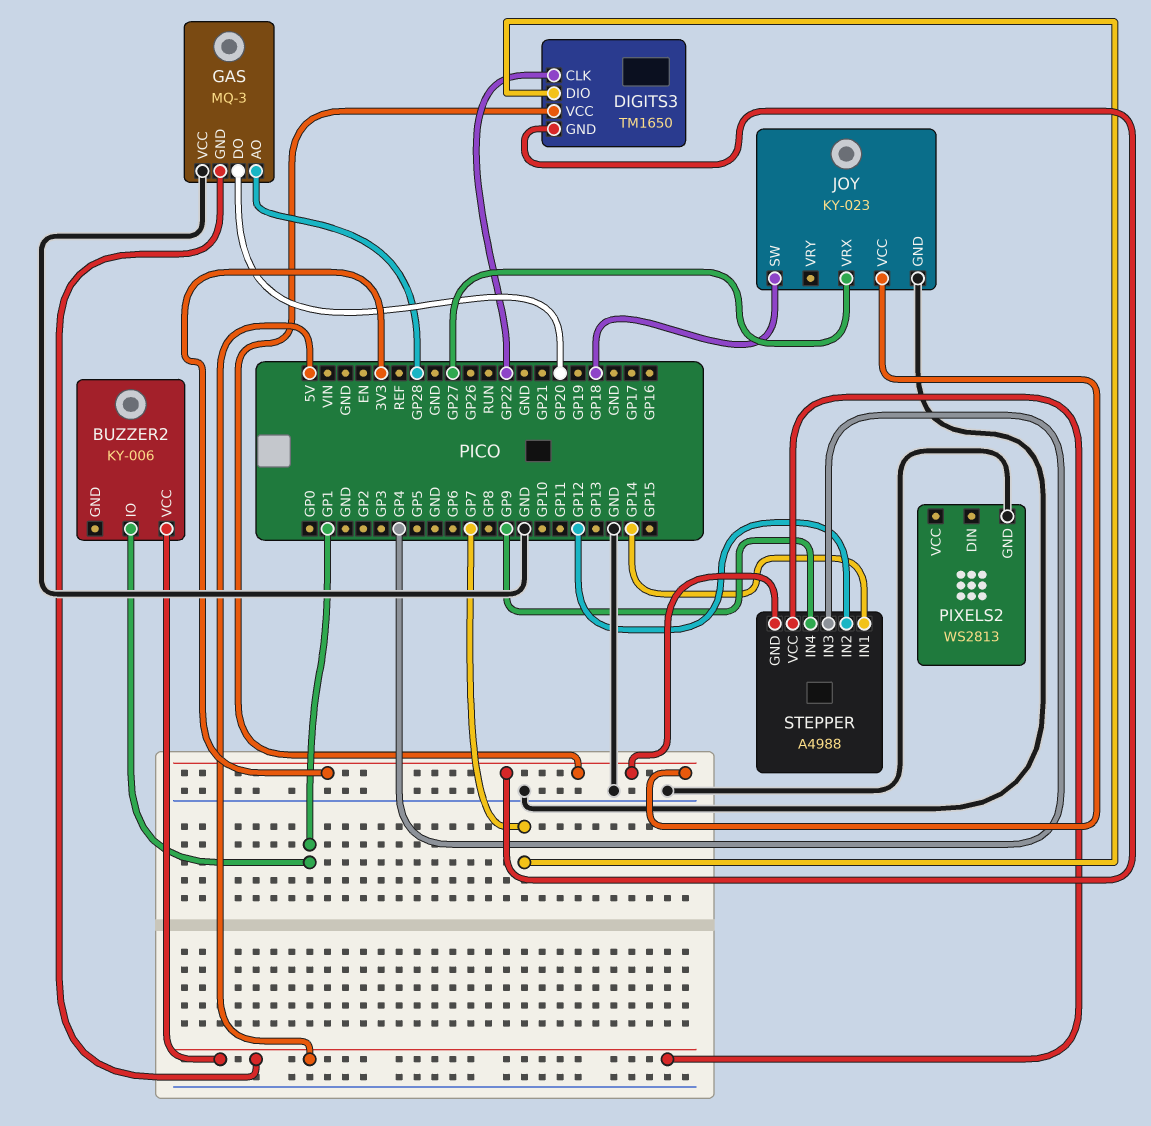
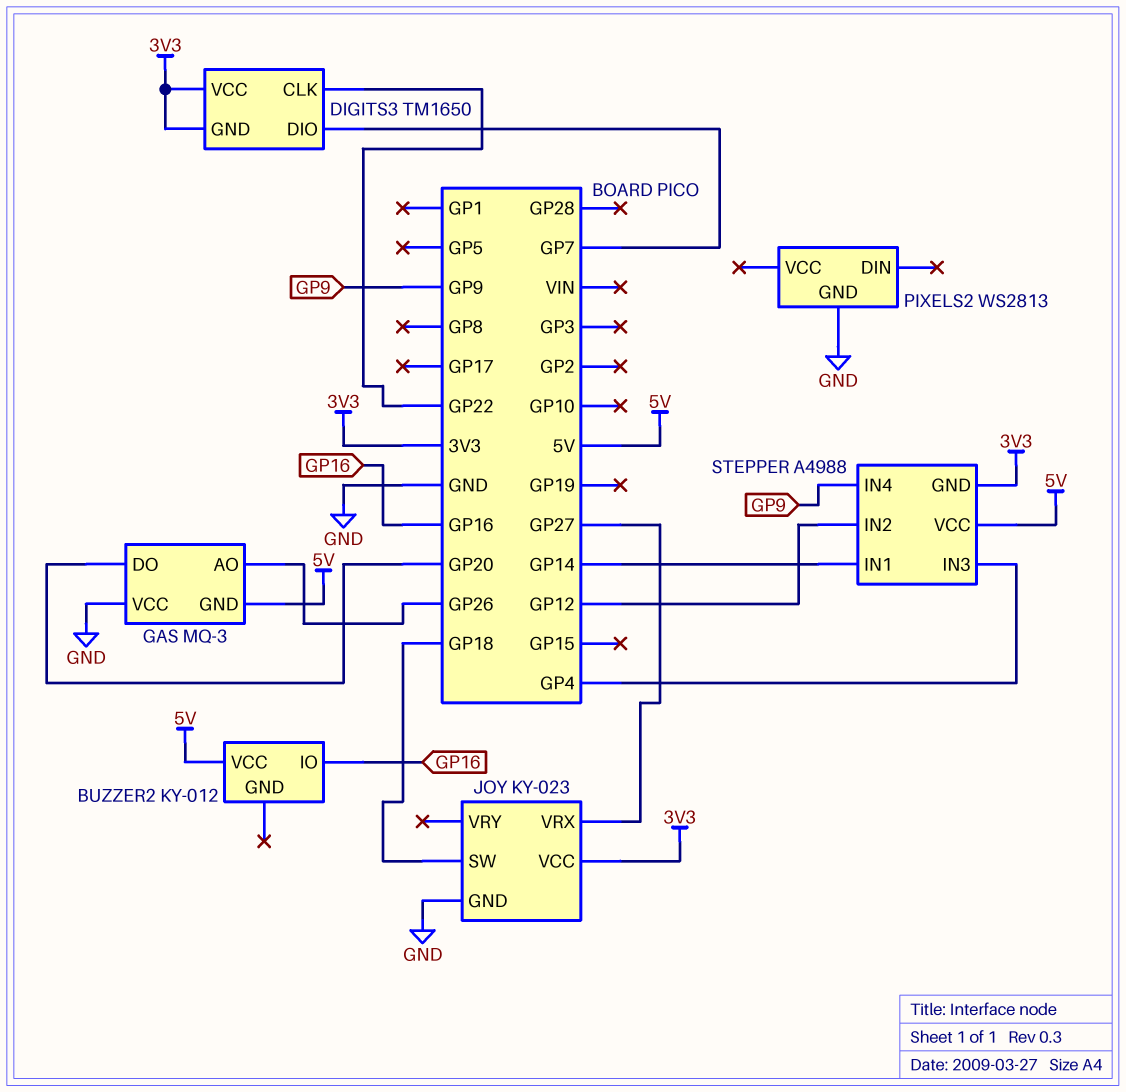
BUZZER2: KY-006 -> KY-012
BUZZER2 pin IO: GP1 -> GP16
GAS pin AO: GP28 -> GP26

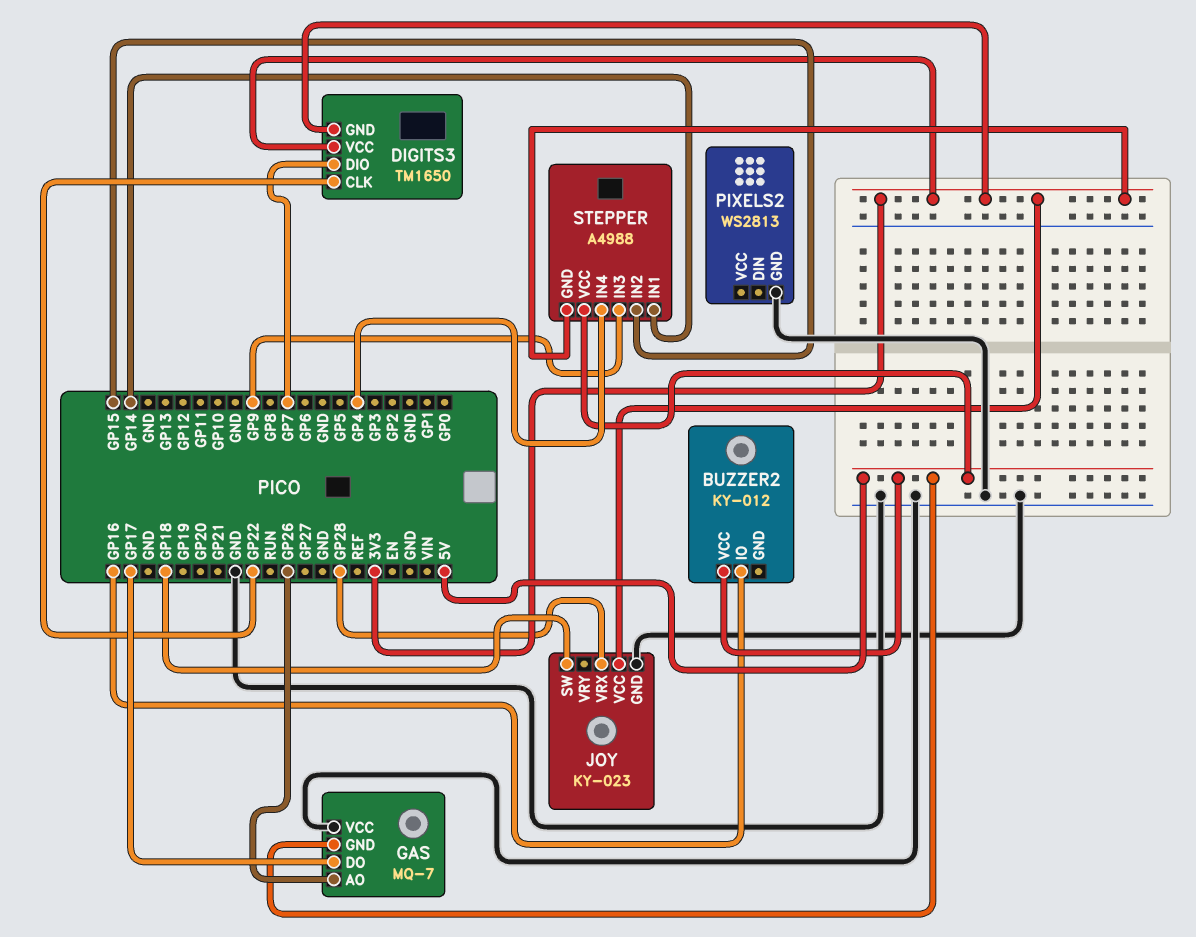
GAS: MQ-3 -> MQ-7
GAS pin DO: GP20 -> GP17
JOY pin VRX: GP27 -> GP28
STEPPER pin IN2: GP12 -> GP15
STEPPER pin IN3: GP4 -> GP9
STEPPER pin IN4: GP9 -> GP4

